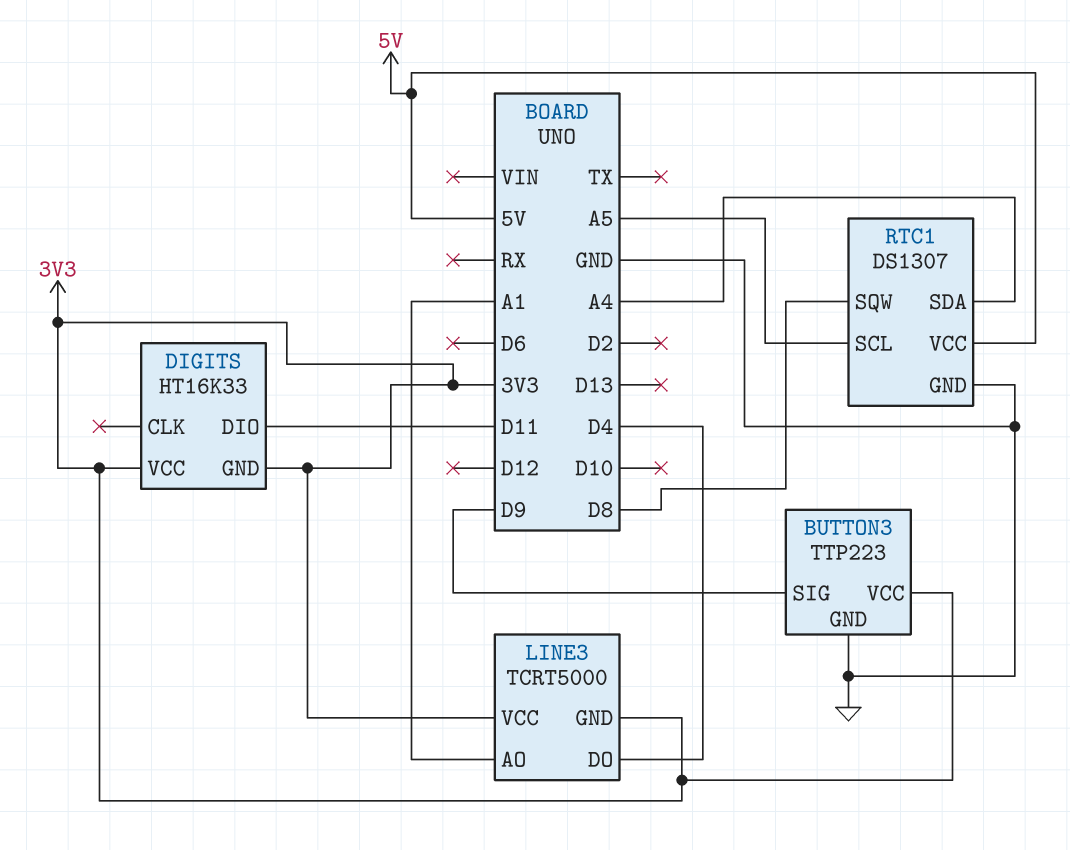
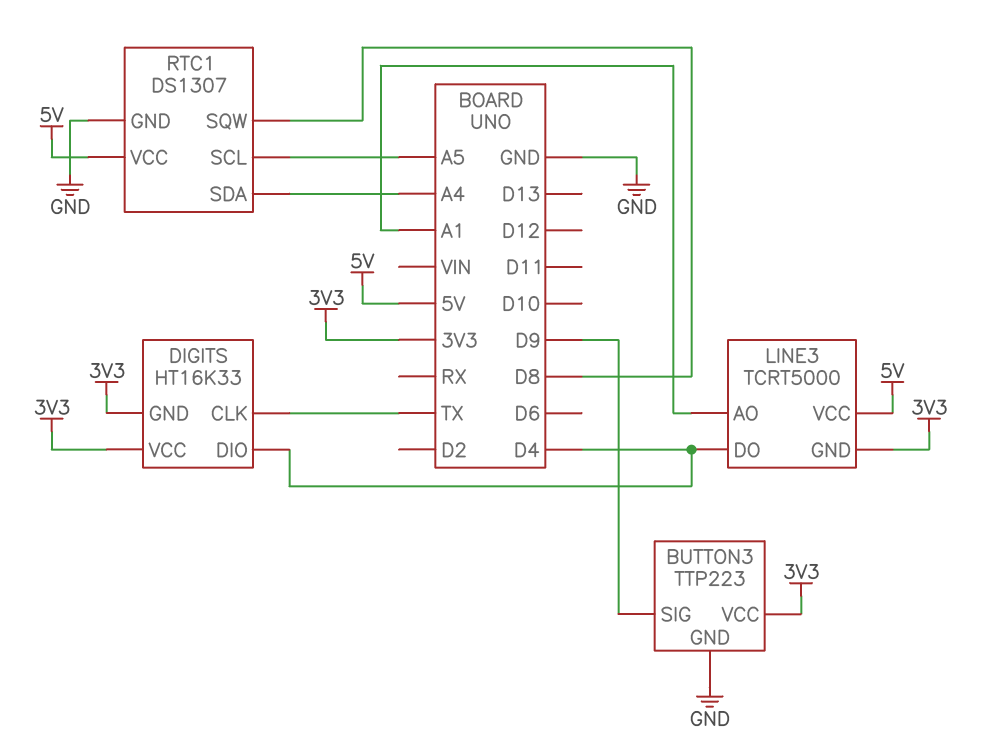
DIGITS pin CLK: none -> TX
DIGITS pin DIO: D11 -> D4
LINE3 pin VCC: 3V3 -> 5V

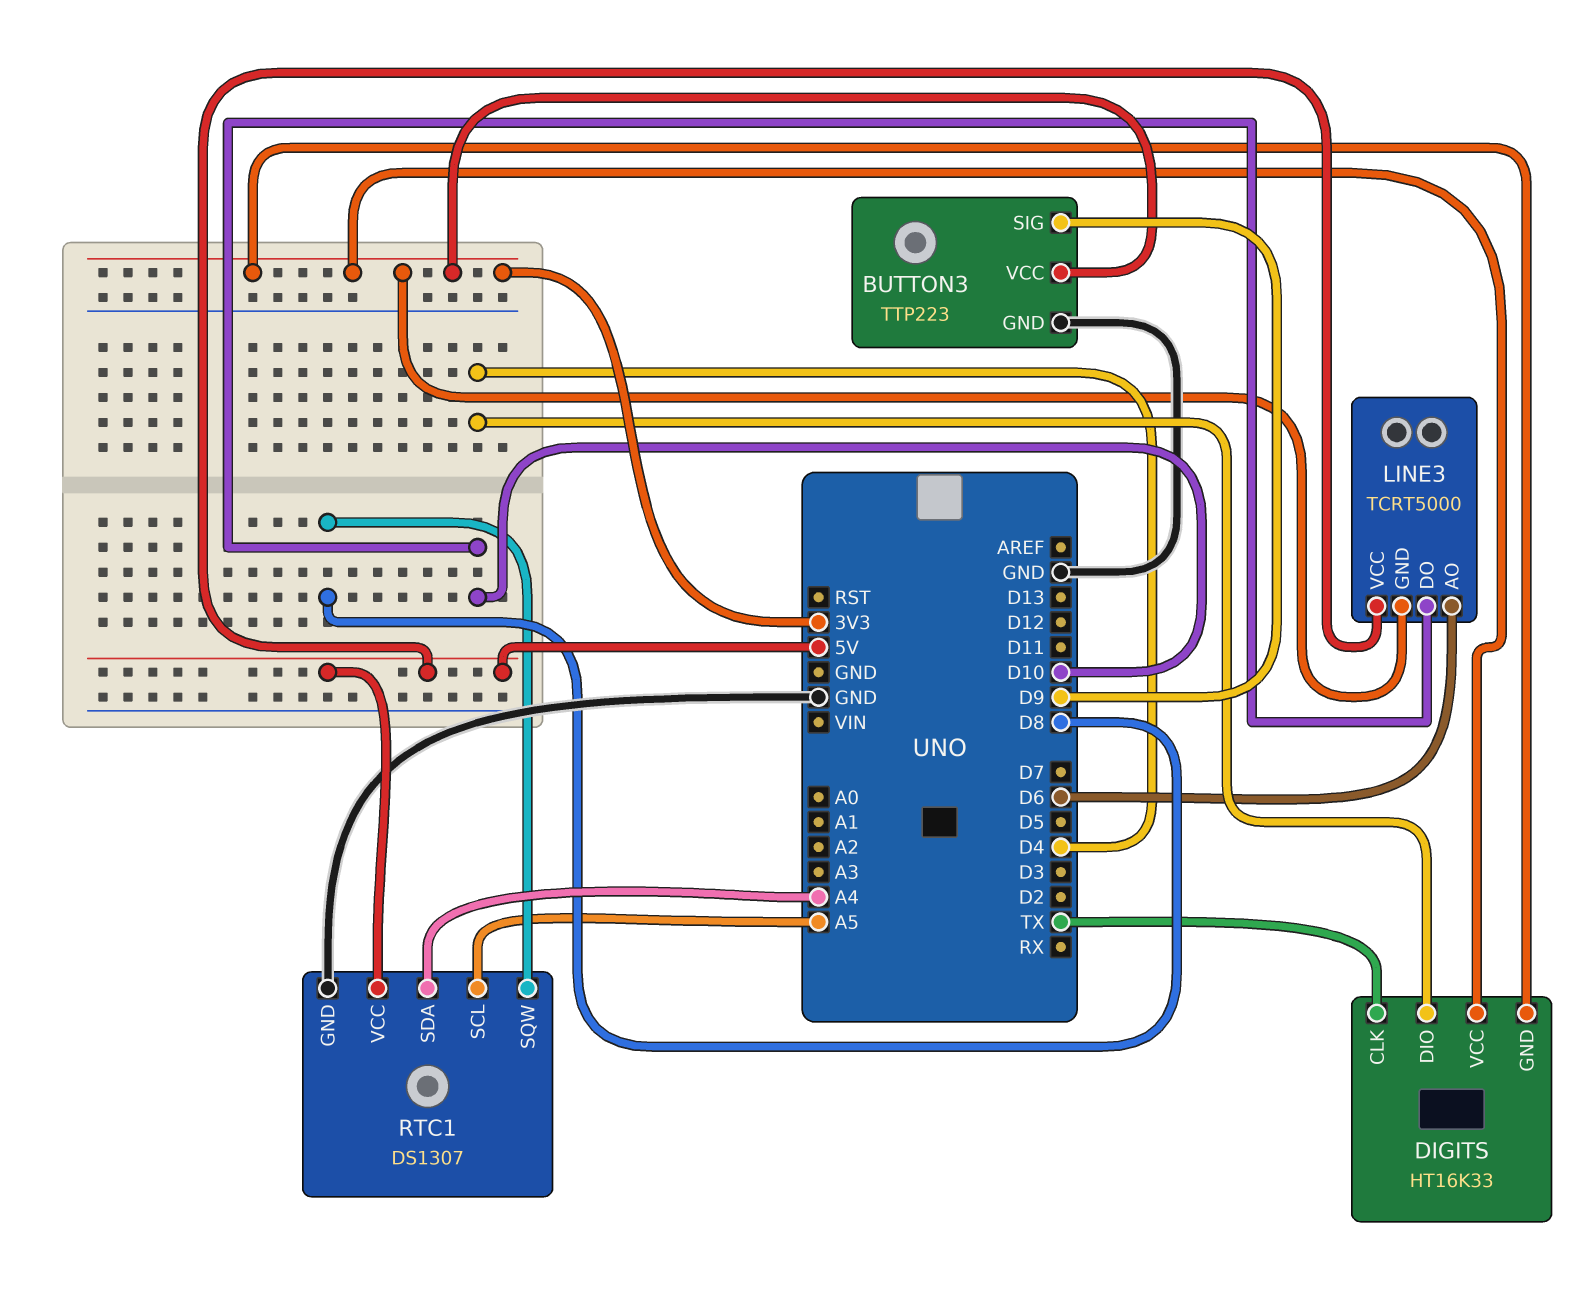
LINE3 pin AO: A1 -> D6
LINE3 pin DO: D4 -> D10

